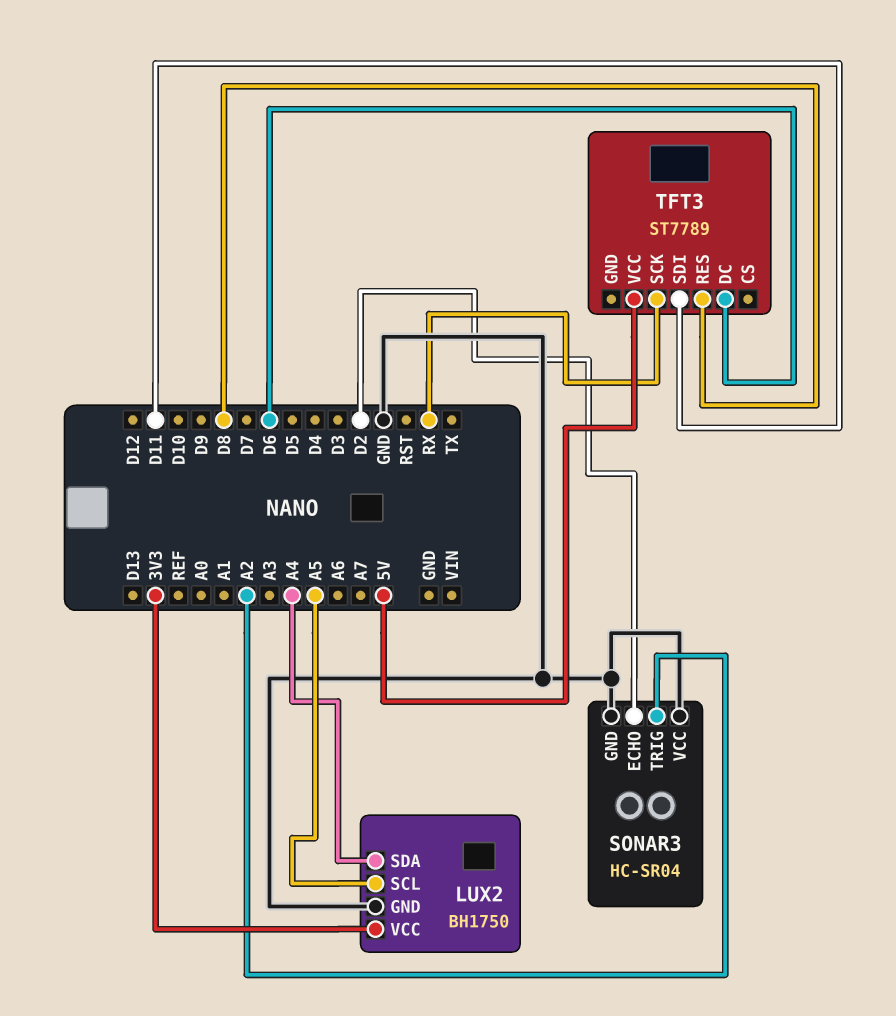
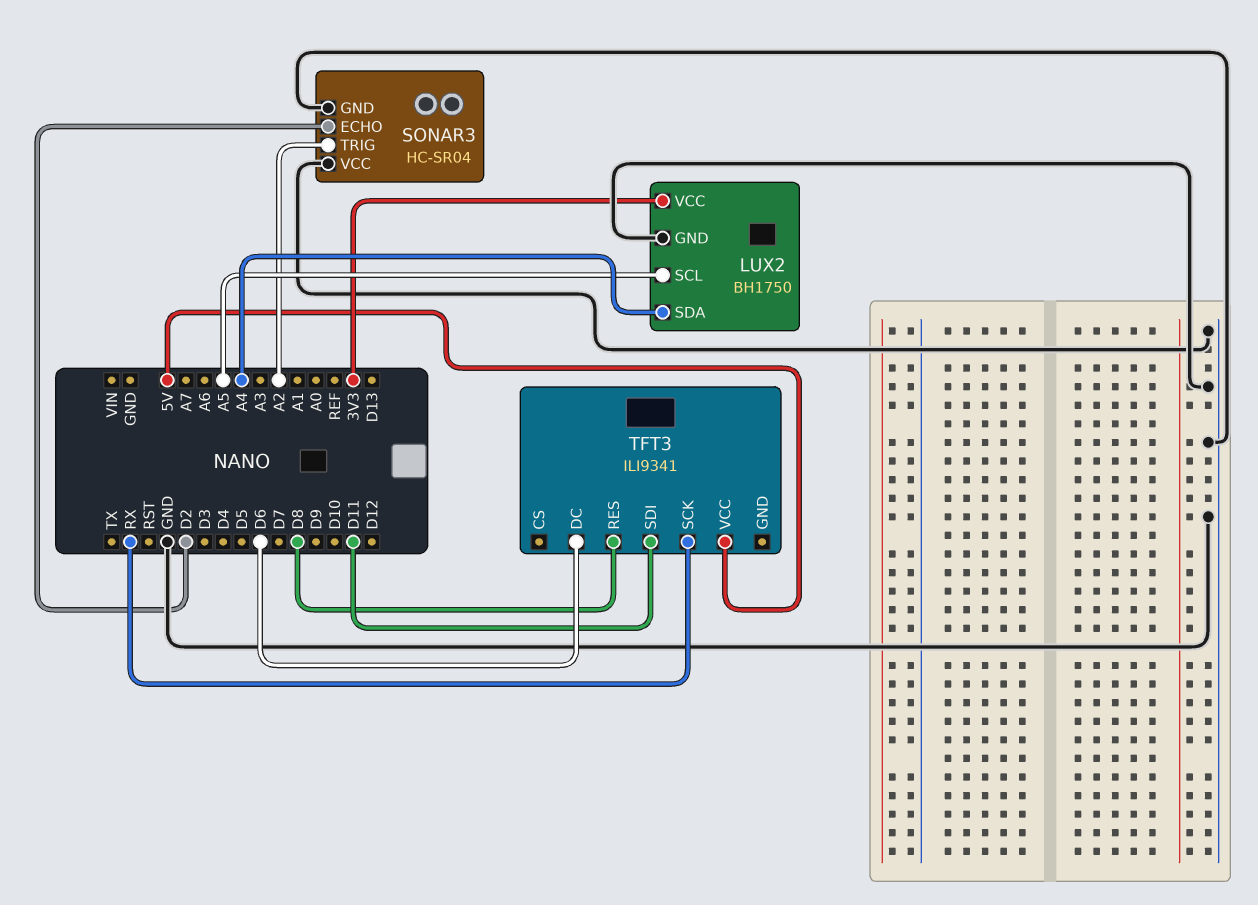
TFT3: ST7789 -> ILI9341

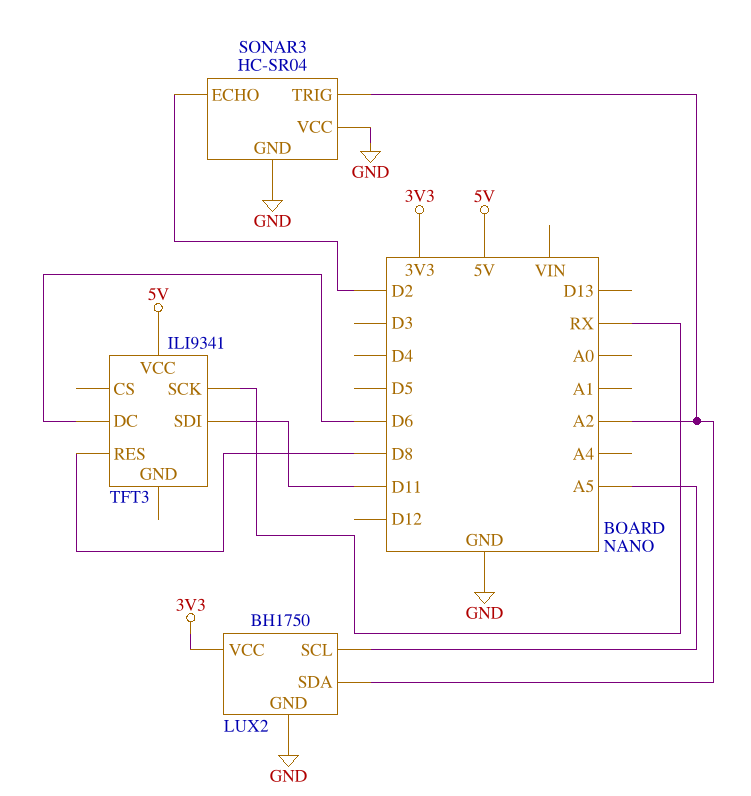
LUX2 pin SDA: A4 -> A2

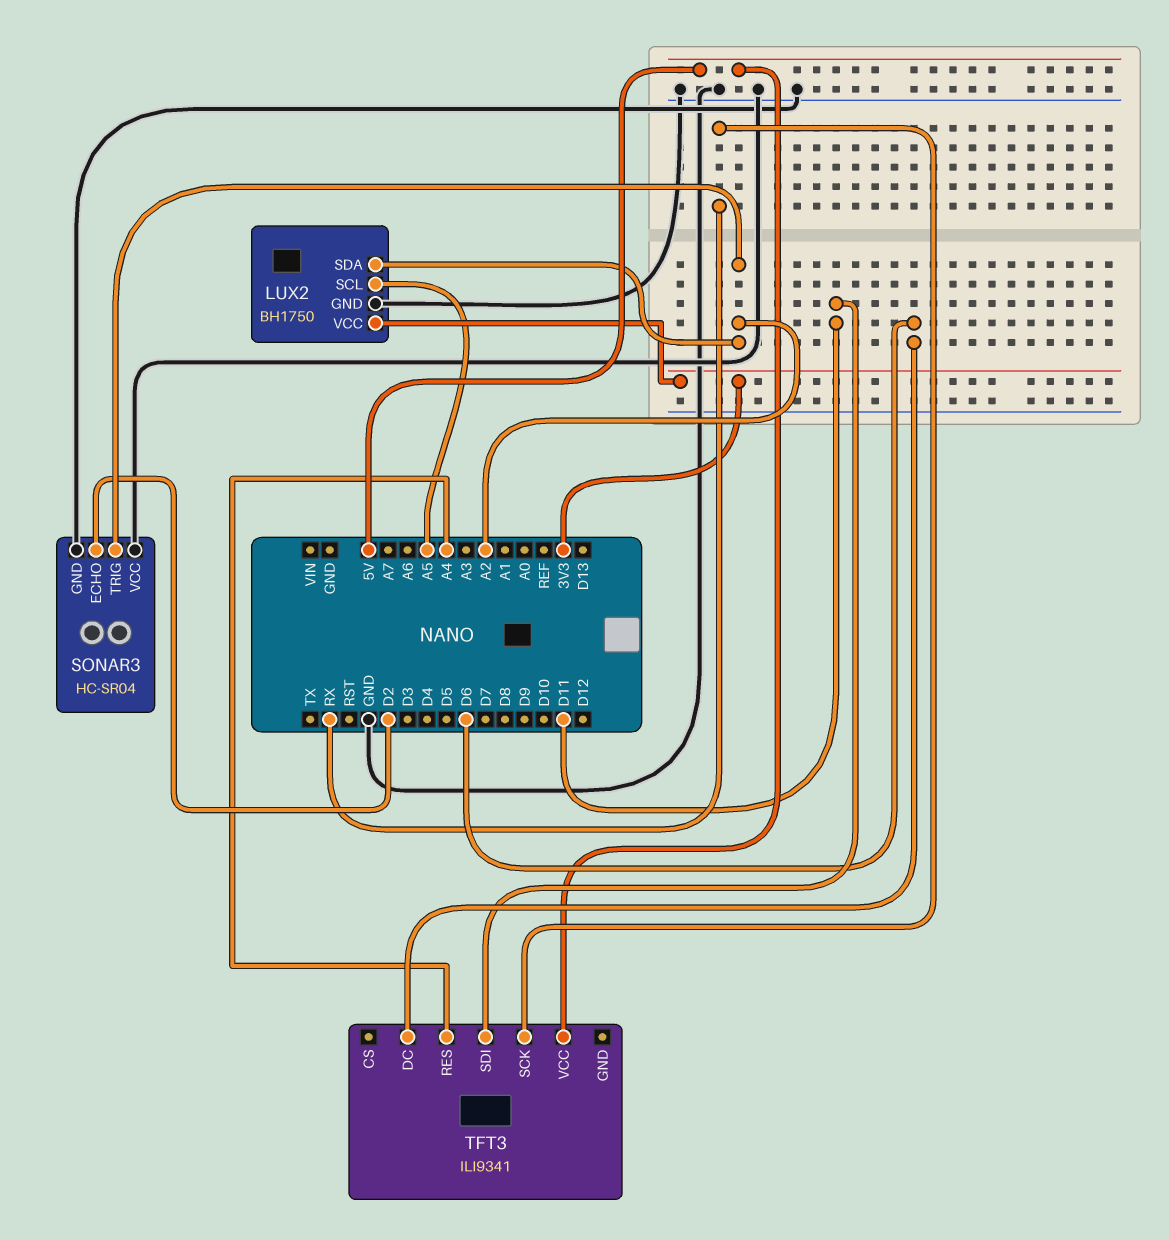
TFT3 pin RES: D8 -> A4

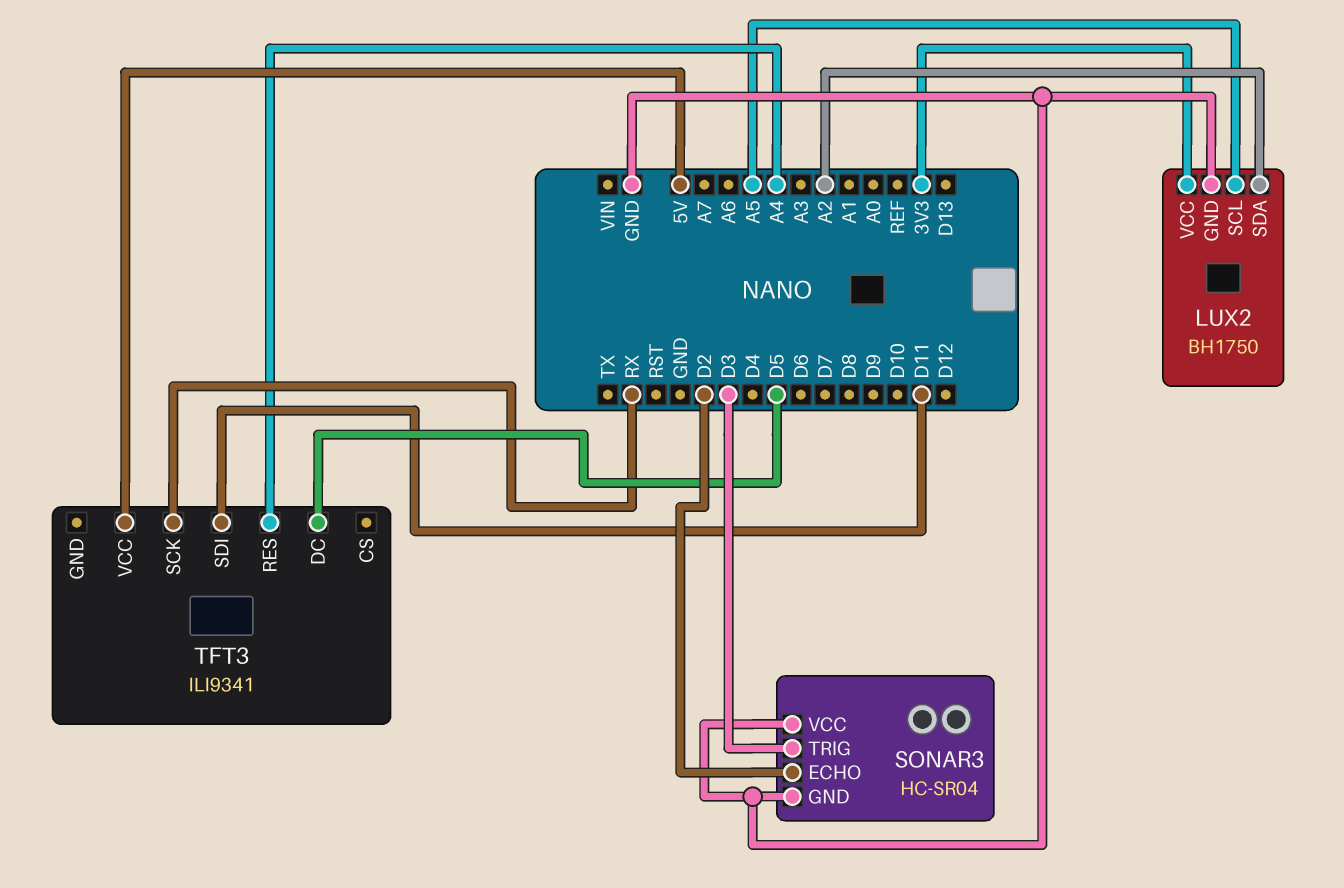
SONAR3 pin TRIG: A2 -> D3
TFT3 pin DC: D6 -> D5

